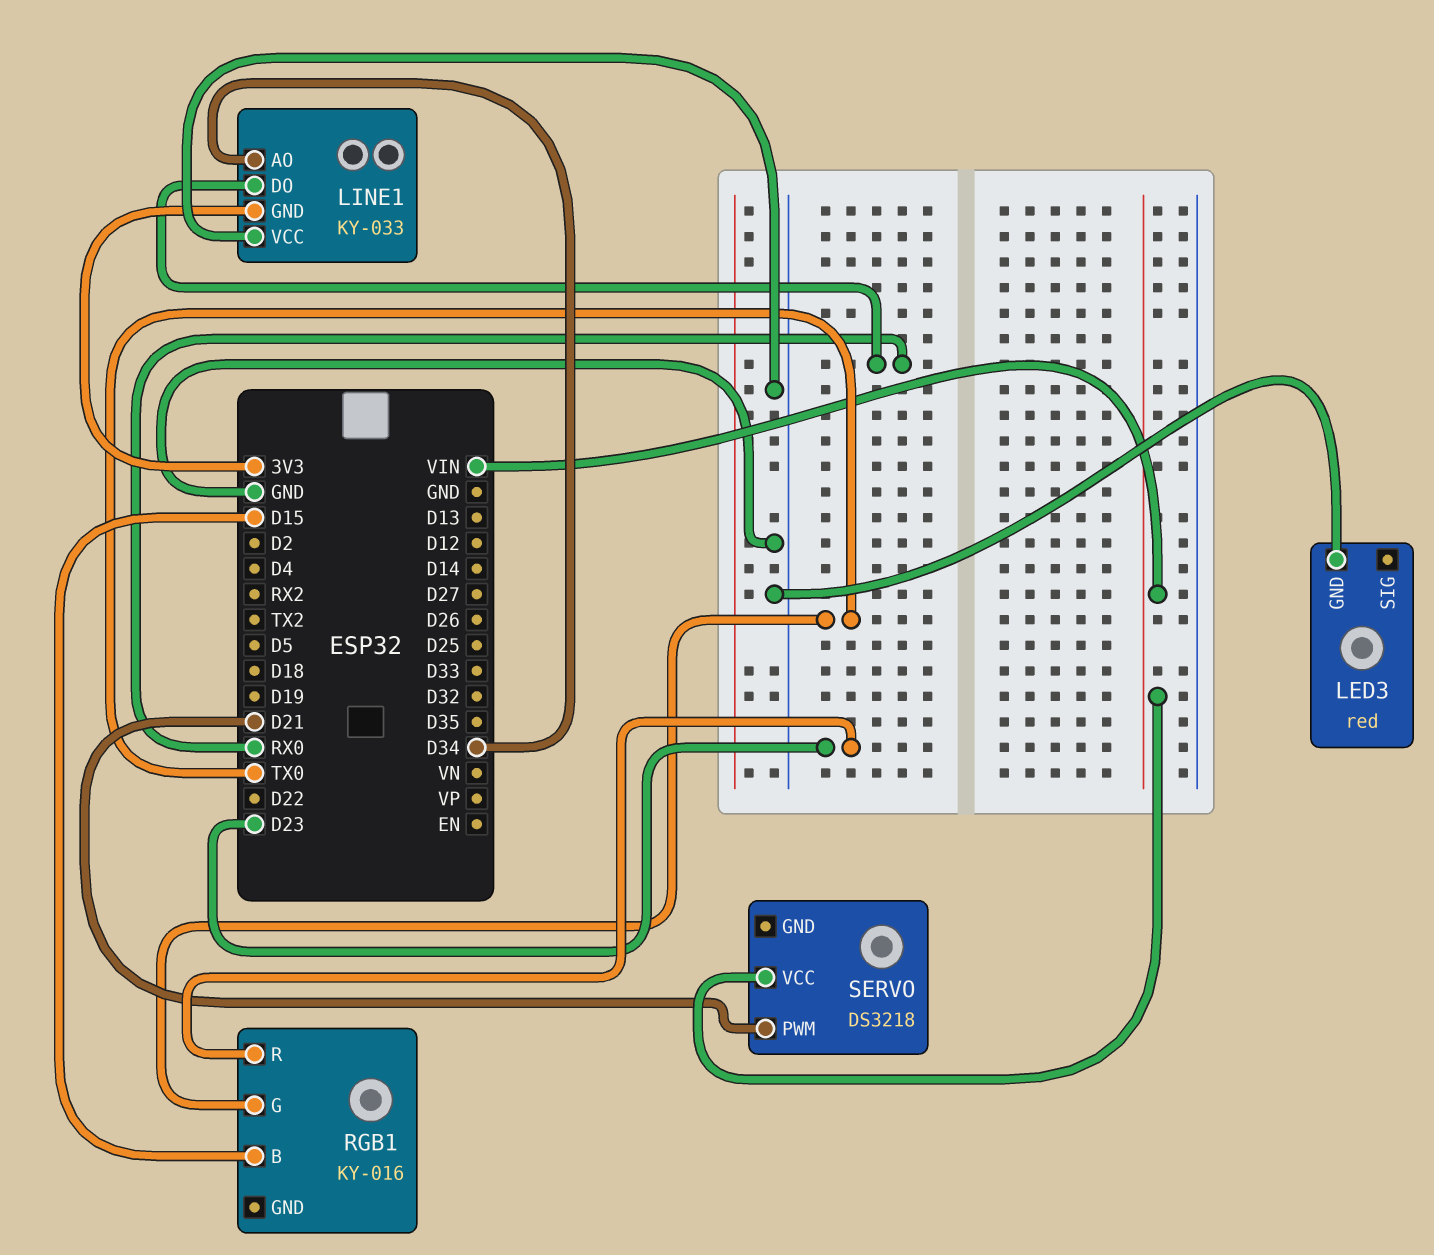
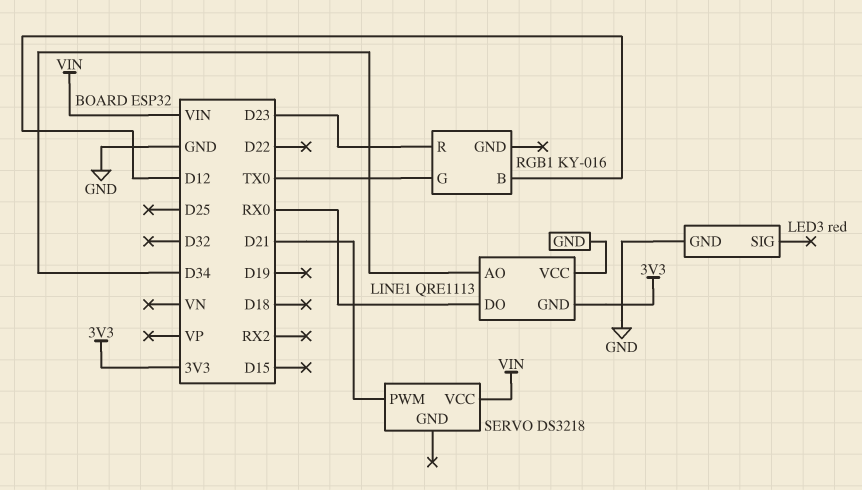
LINE1: KY-033 -> QRE1113
RGB1 pin B: D15 -> D12

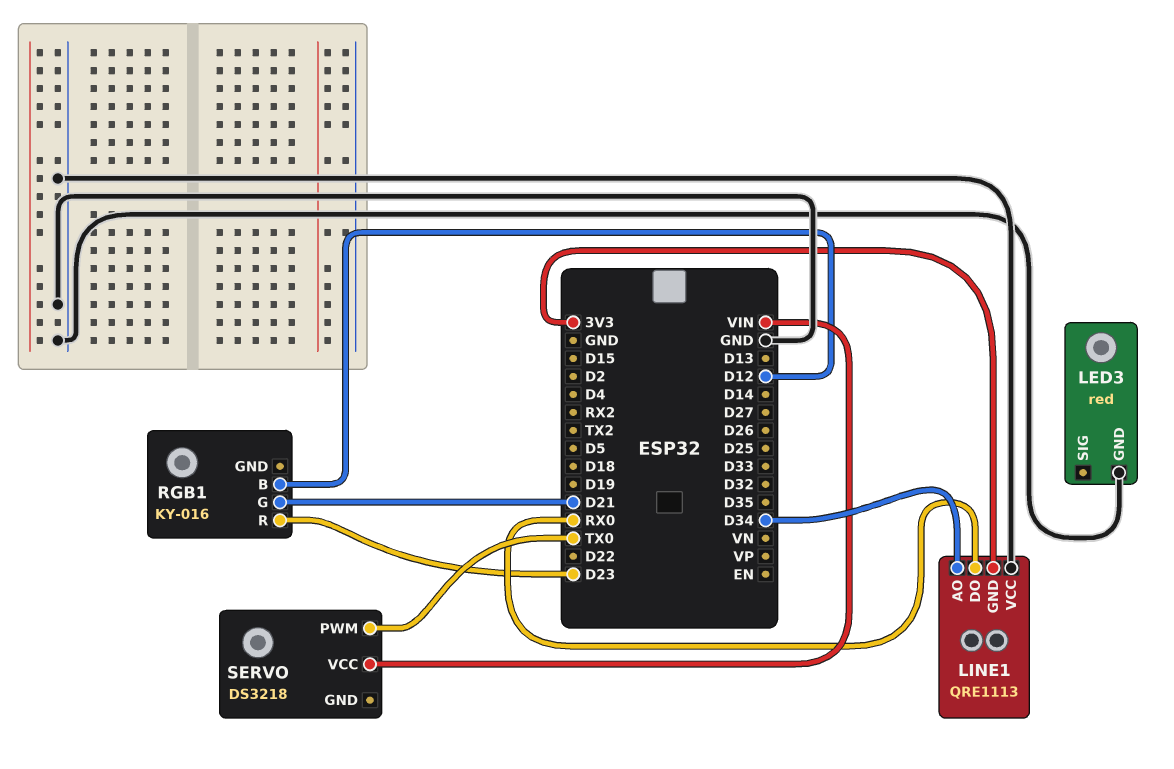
RGB1 pin G: TX0 -> D21
SERVO pin PWM: D21 -> TX0

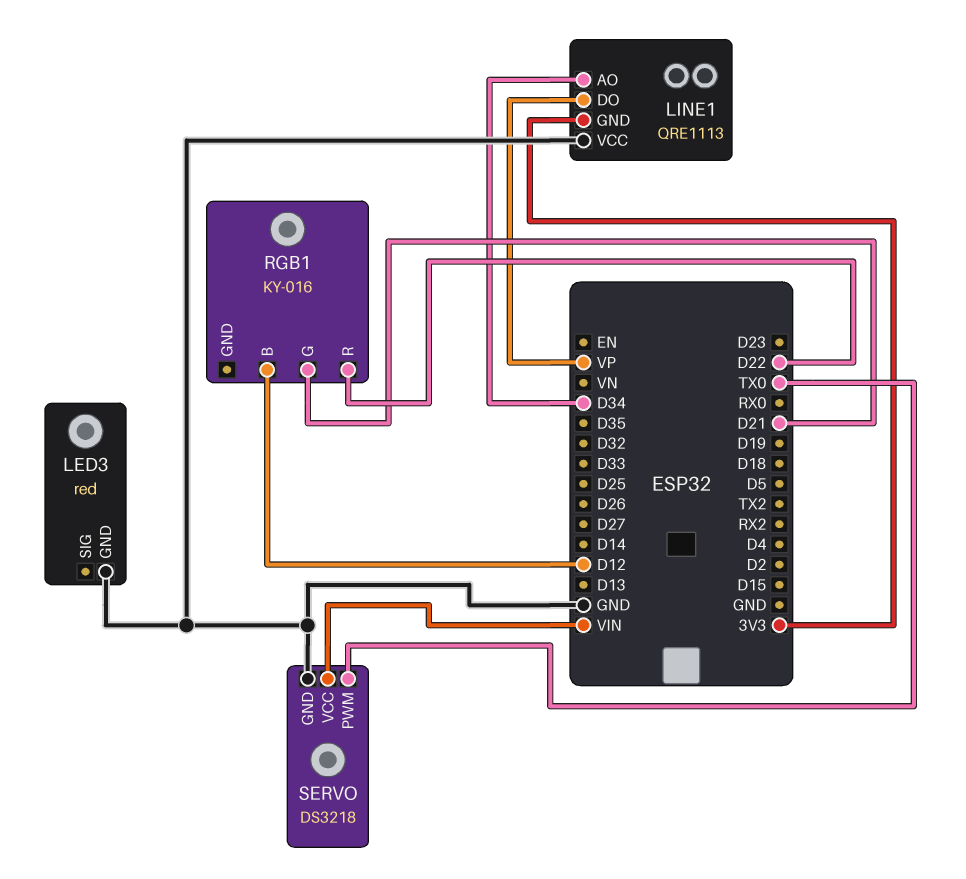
LINE1 pin DO: RX0 -> VP
RGB1 pin R: D23 -> D22
SERVO pin GND: none -> GND

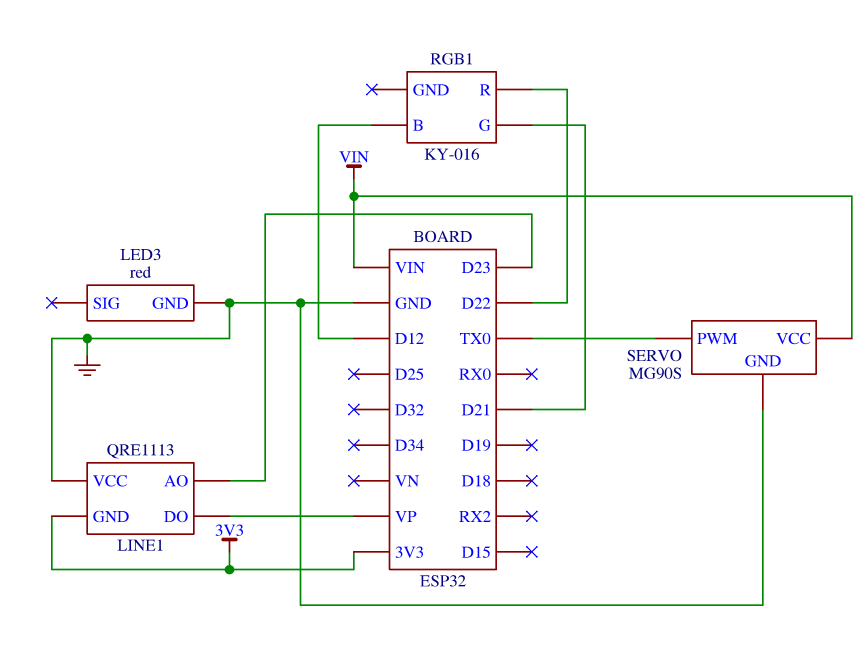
LINE1 pin AO: D34 -> D23
SERVO: DS3218 -> MG90S

